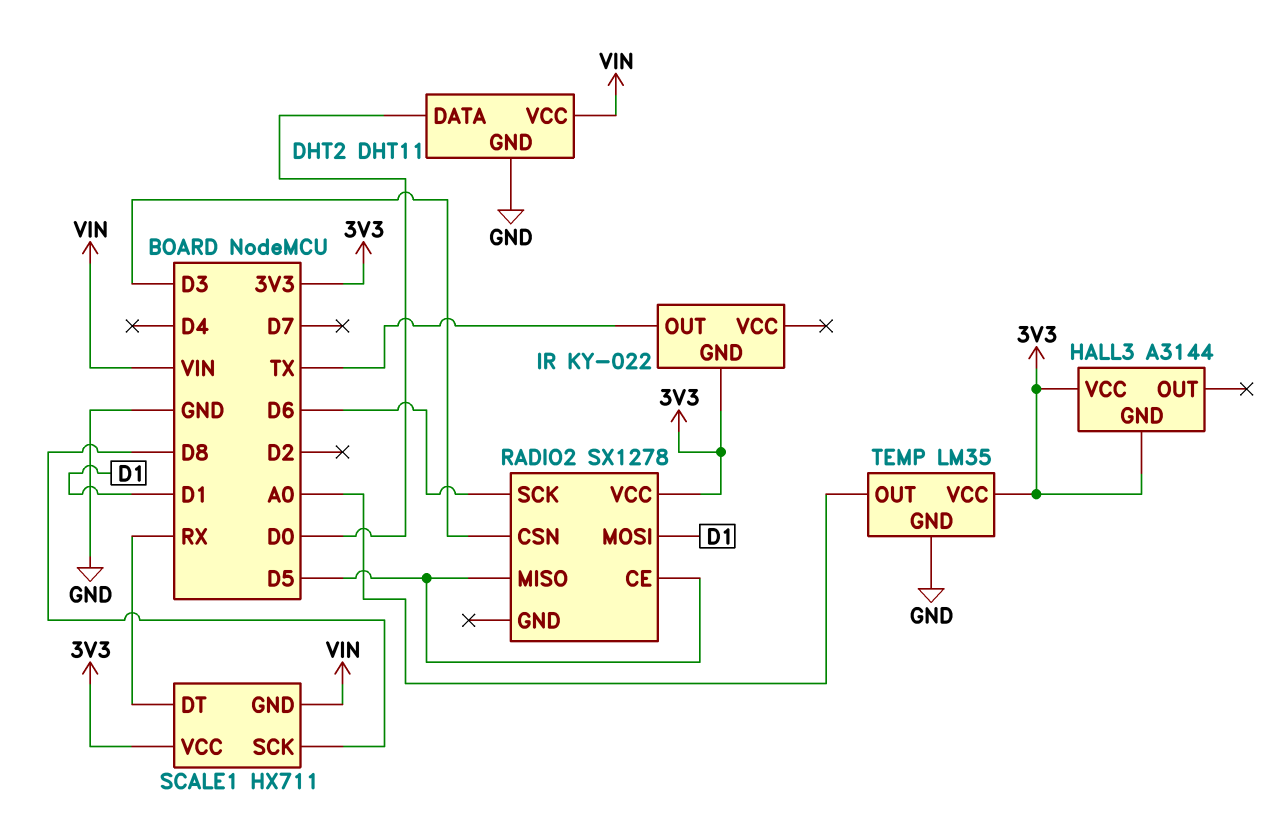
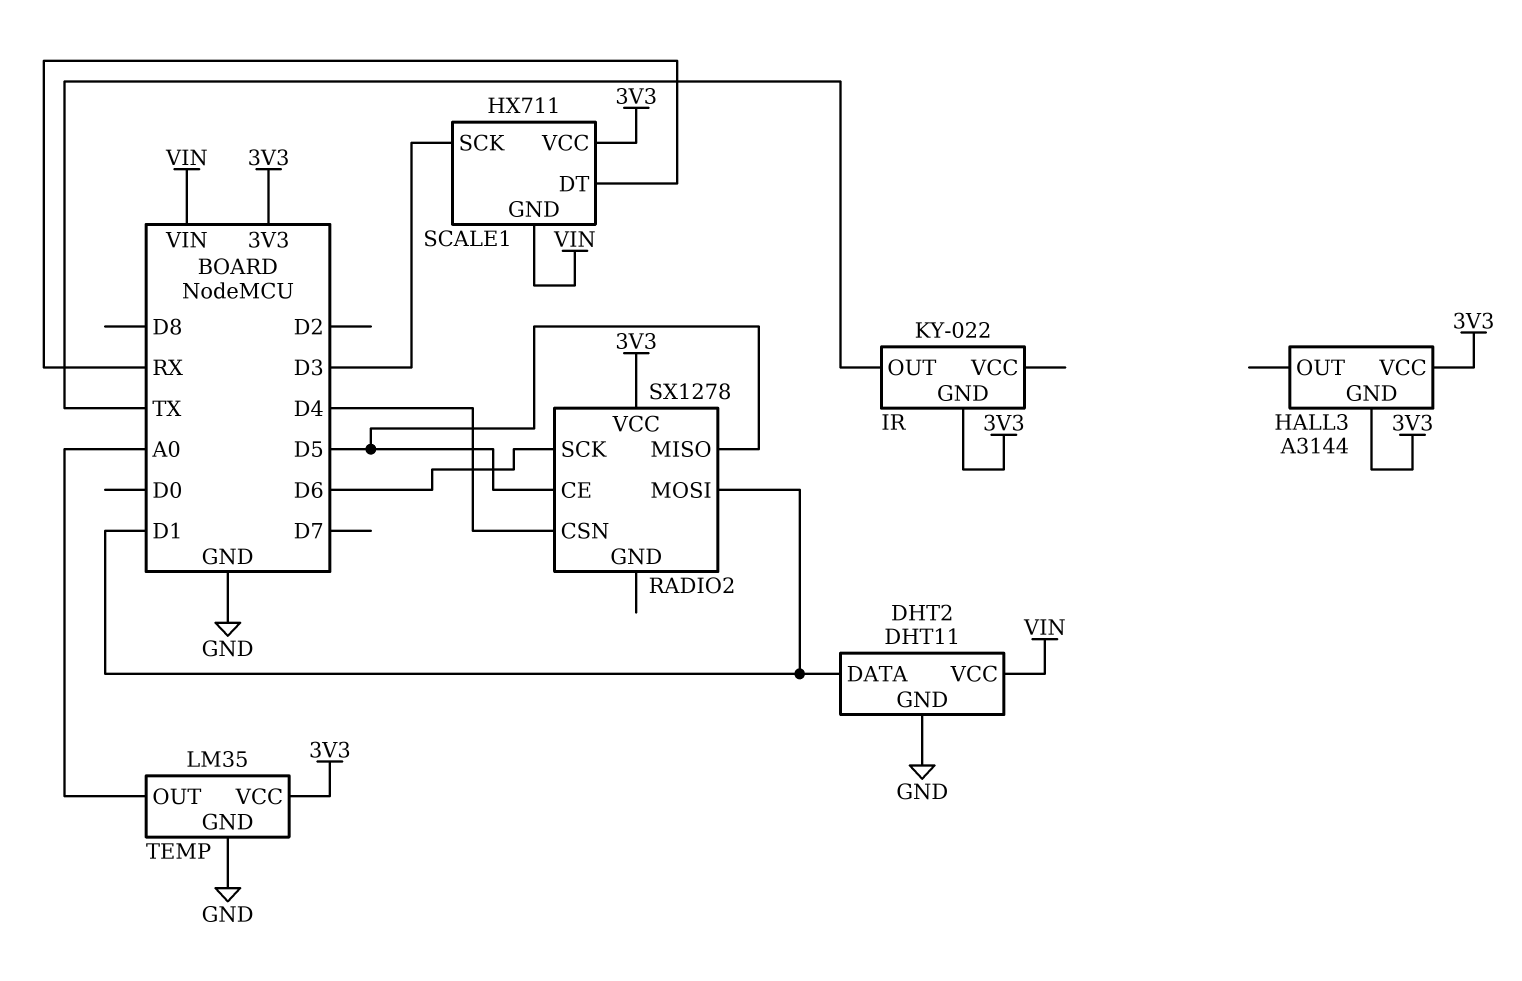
DHT2 pin DATA: D0 -> D1
RADIO2 pin CSN: D3 -> D4
SCALE1 pin SCK: D8 -> D3

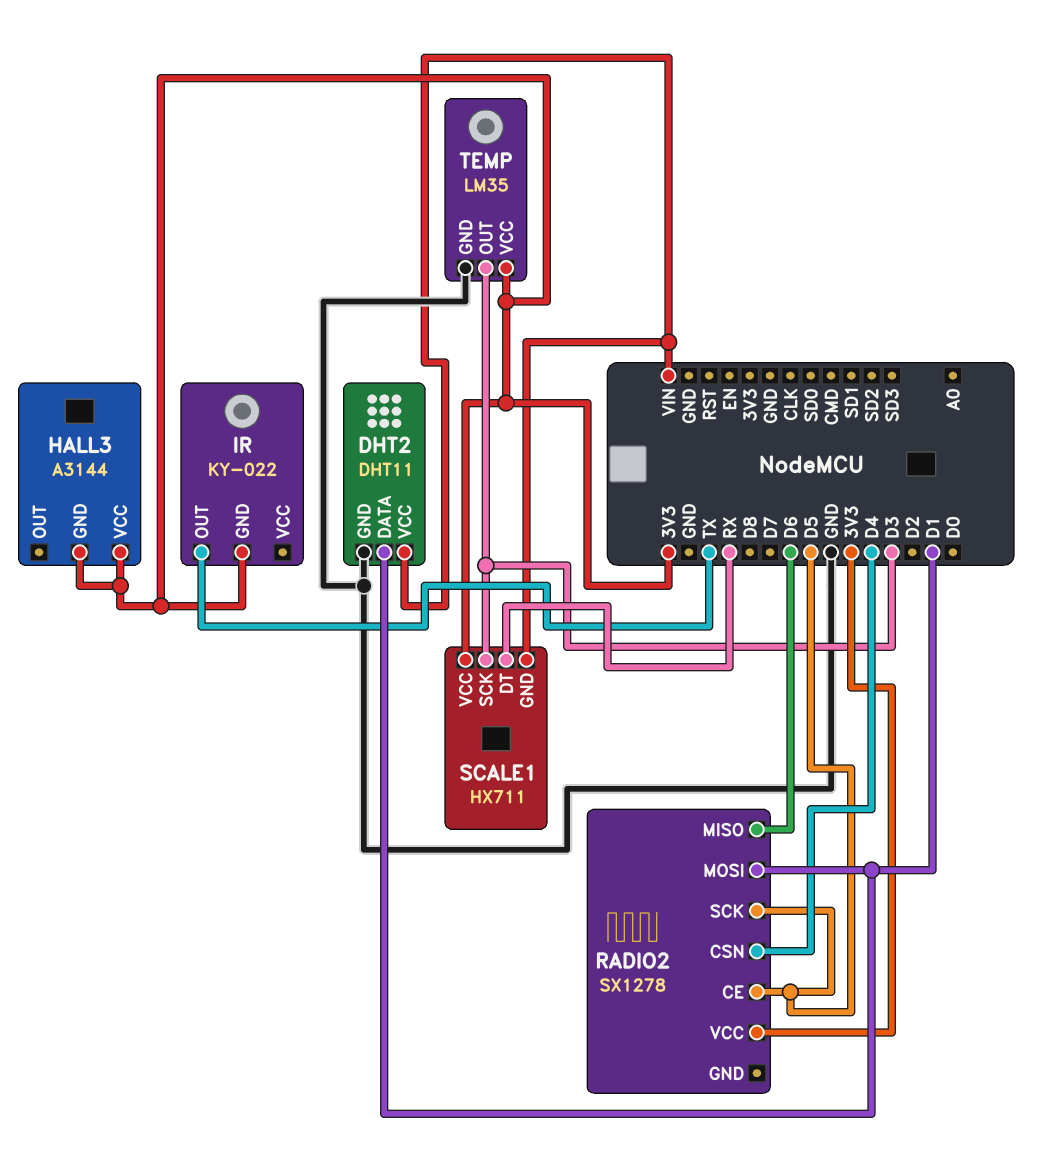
RADIO2 pin MISO: D5 -> D6
RADIO2 pin SCK: D6 -> D5
TEMP pin OUT: A0 -> D3

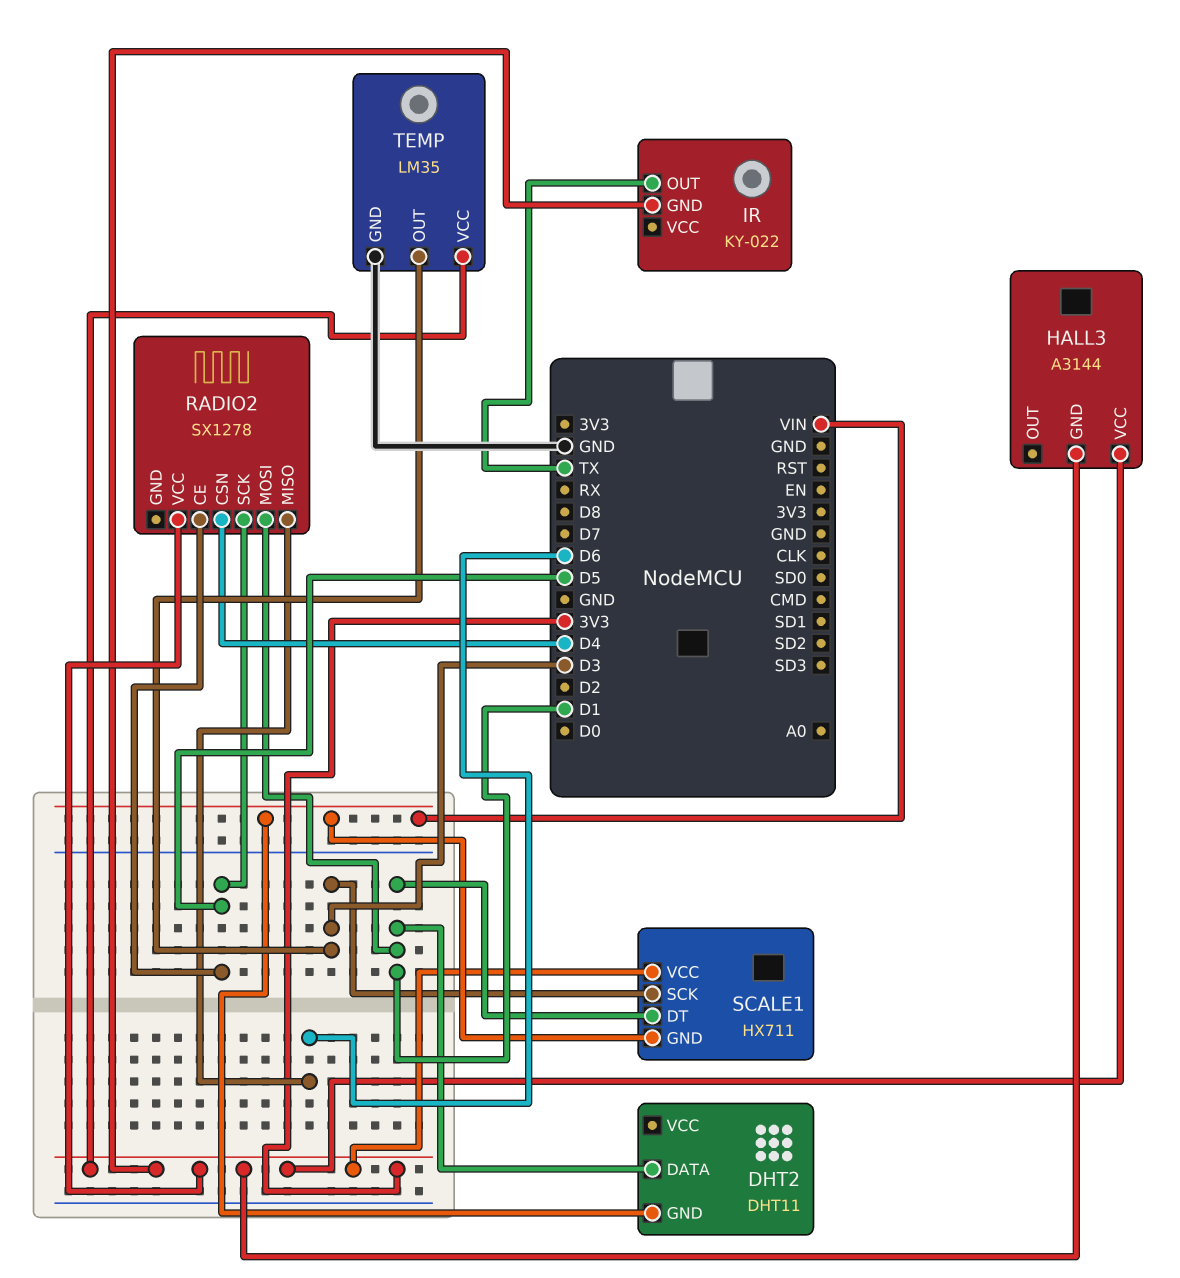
DHT2 pin GND: GND -> VIN
DHT2 pin VCC: VIN -> none
SCALE1 pin DT: RX -> D1

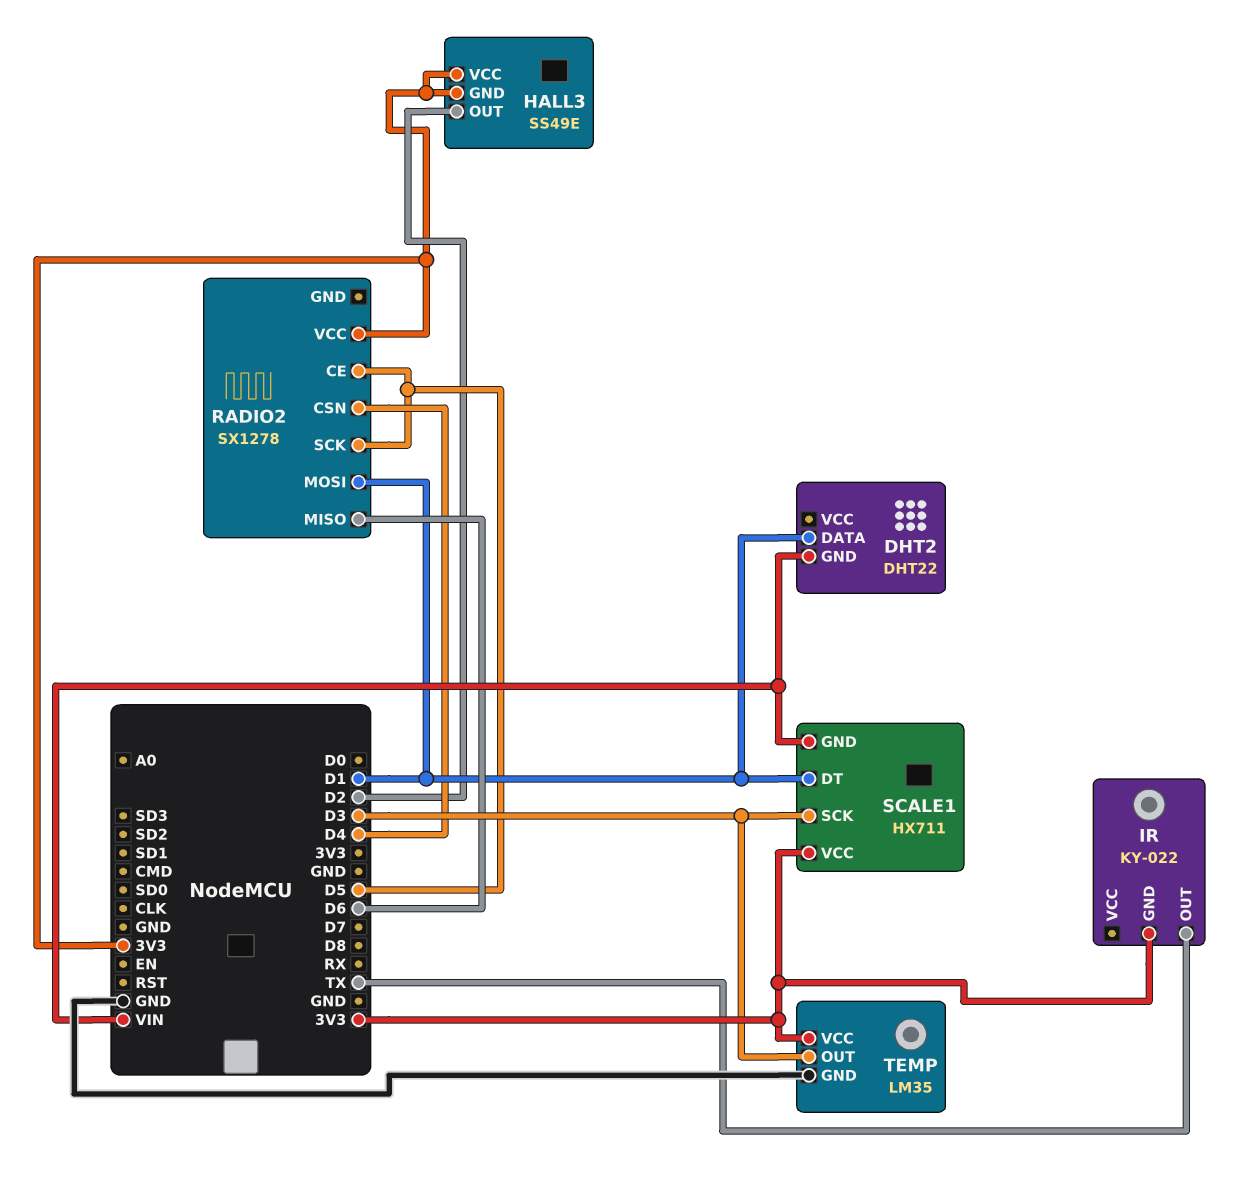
DHT2: DHT11 -> DHT22
HALL3: A3144 -> SS49E
HALL3 pin OUT: none -> D2

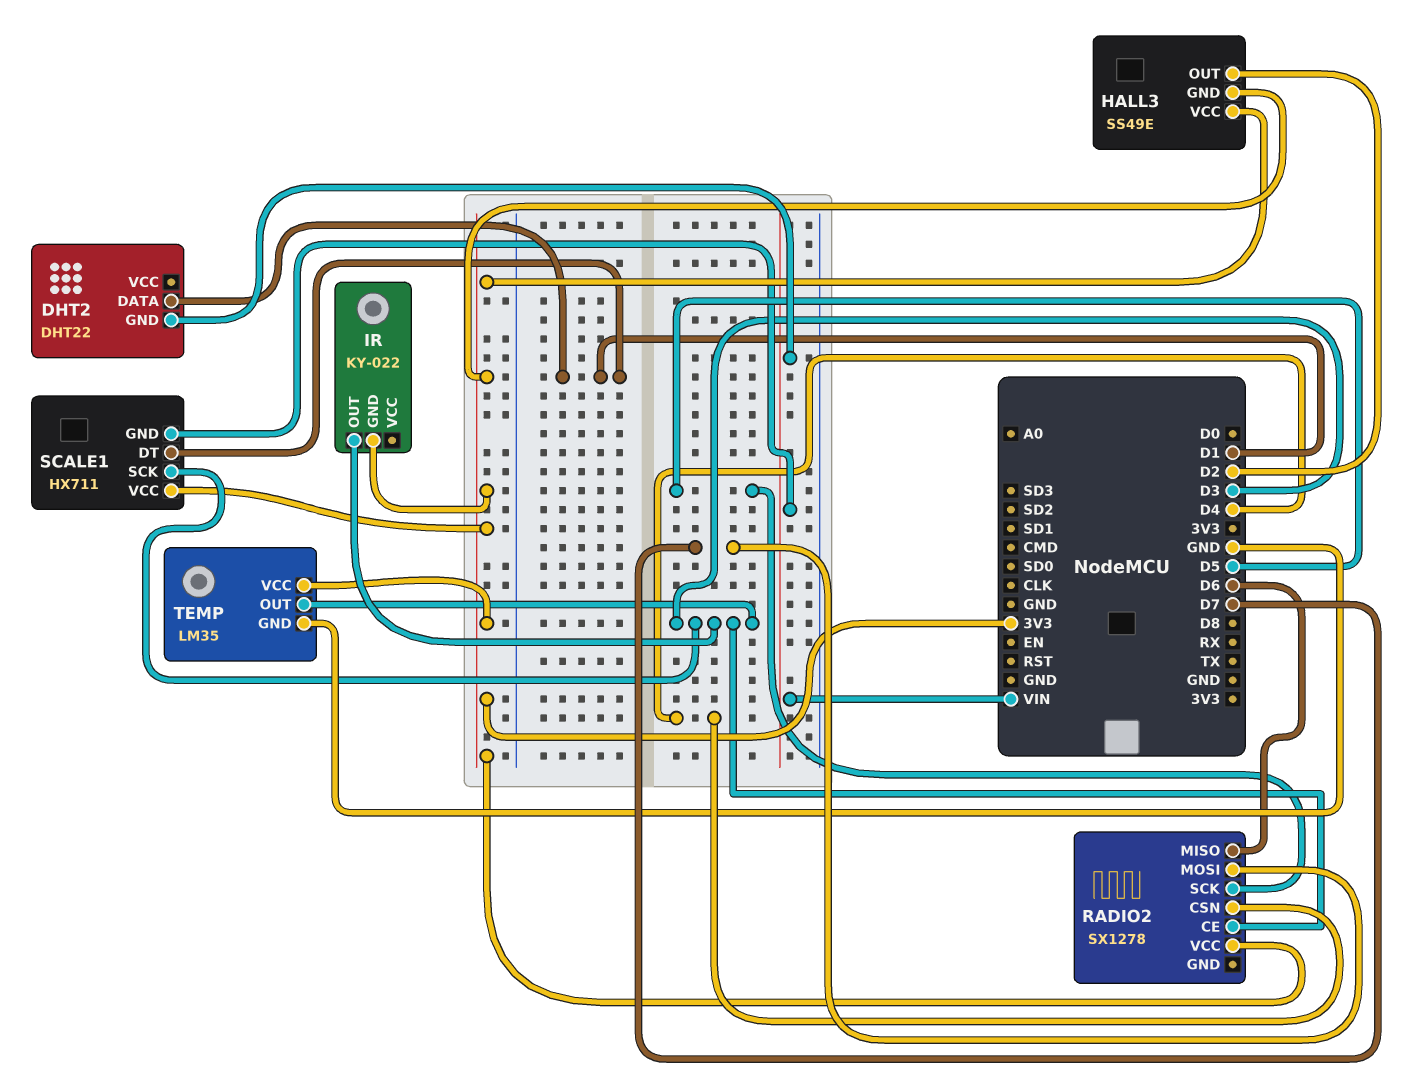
IR pin OUT: TX -> D3
RADIO2 pin CE: D5 -> D3
RADIO2 pin MOSI: D1 -> D7

